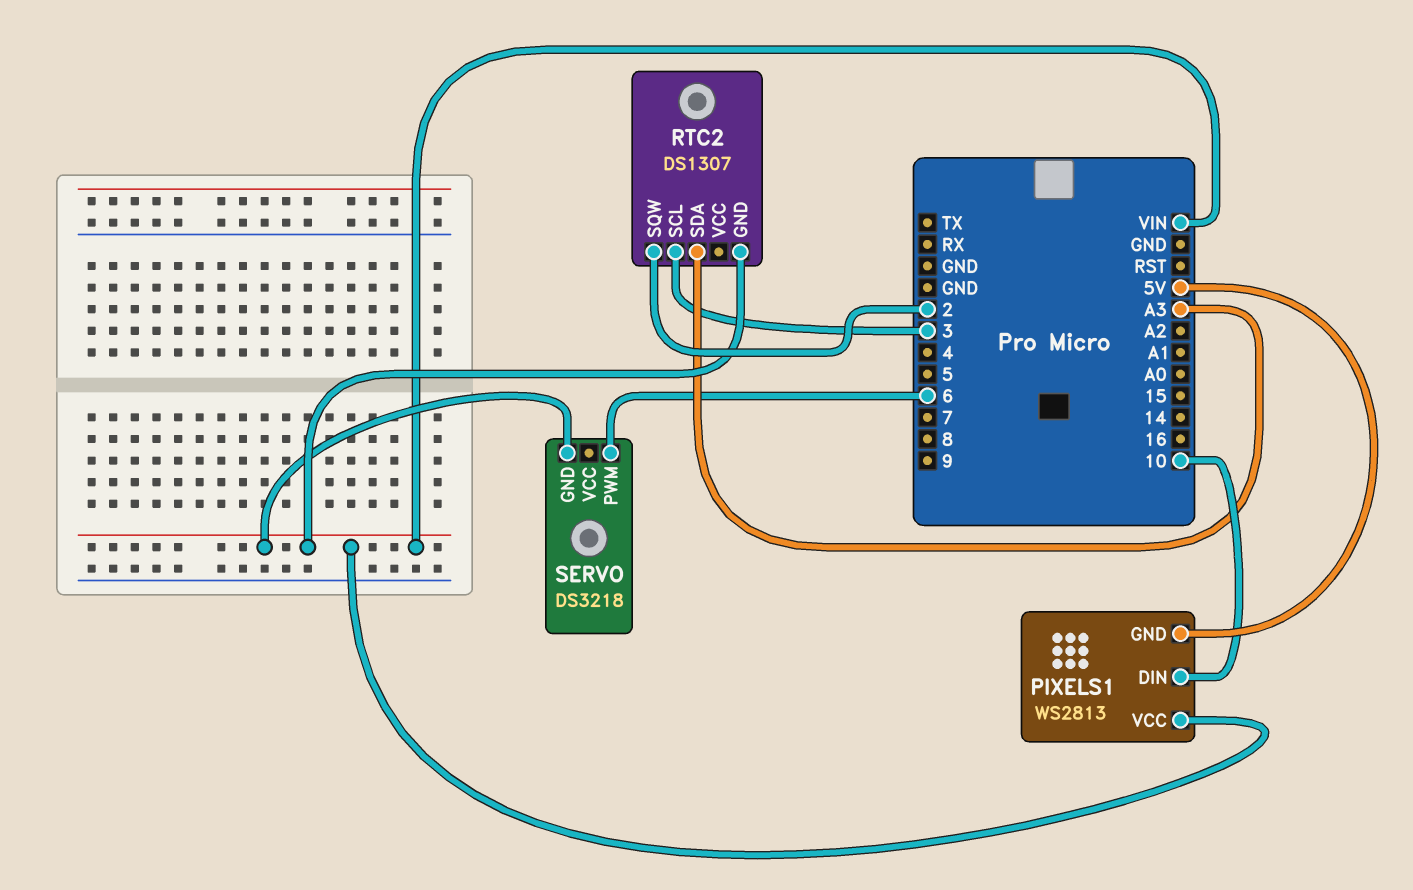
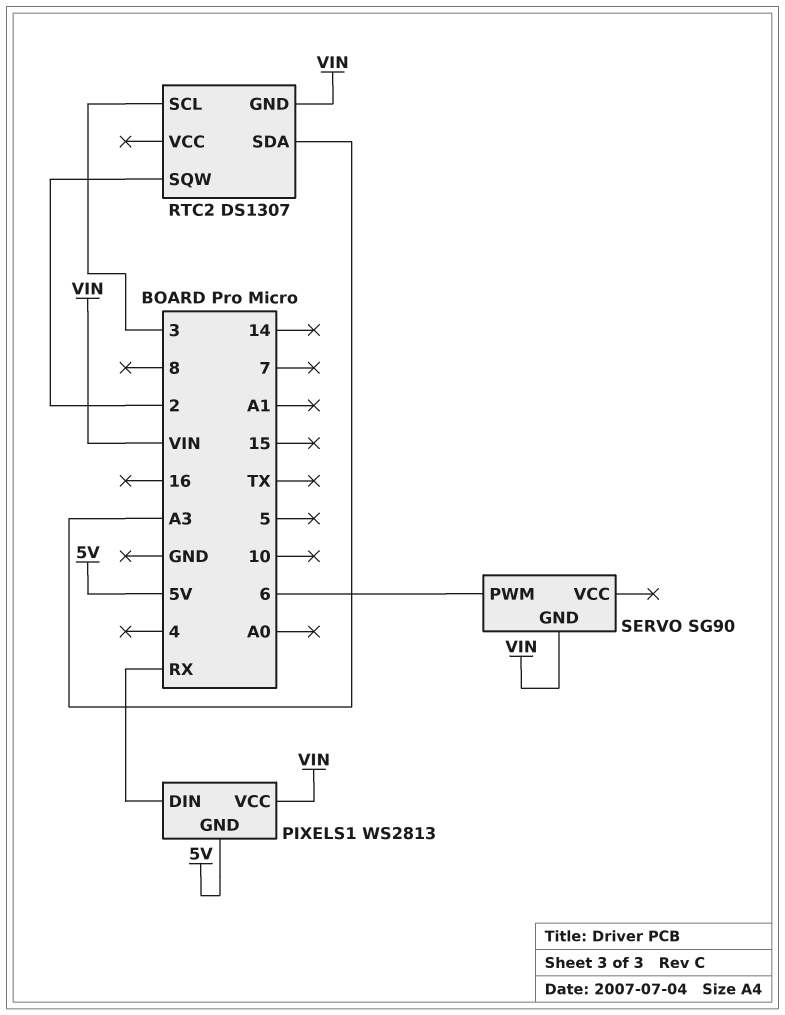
PIXELS1 pin DIN: 10 -> RX
SERVO: DS3218 -> SG90

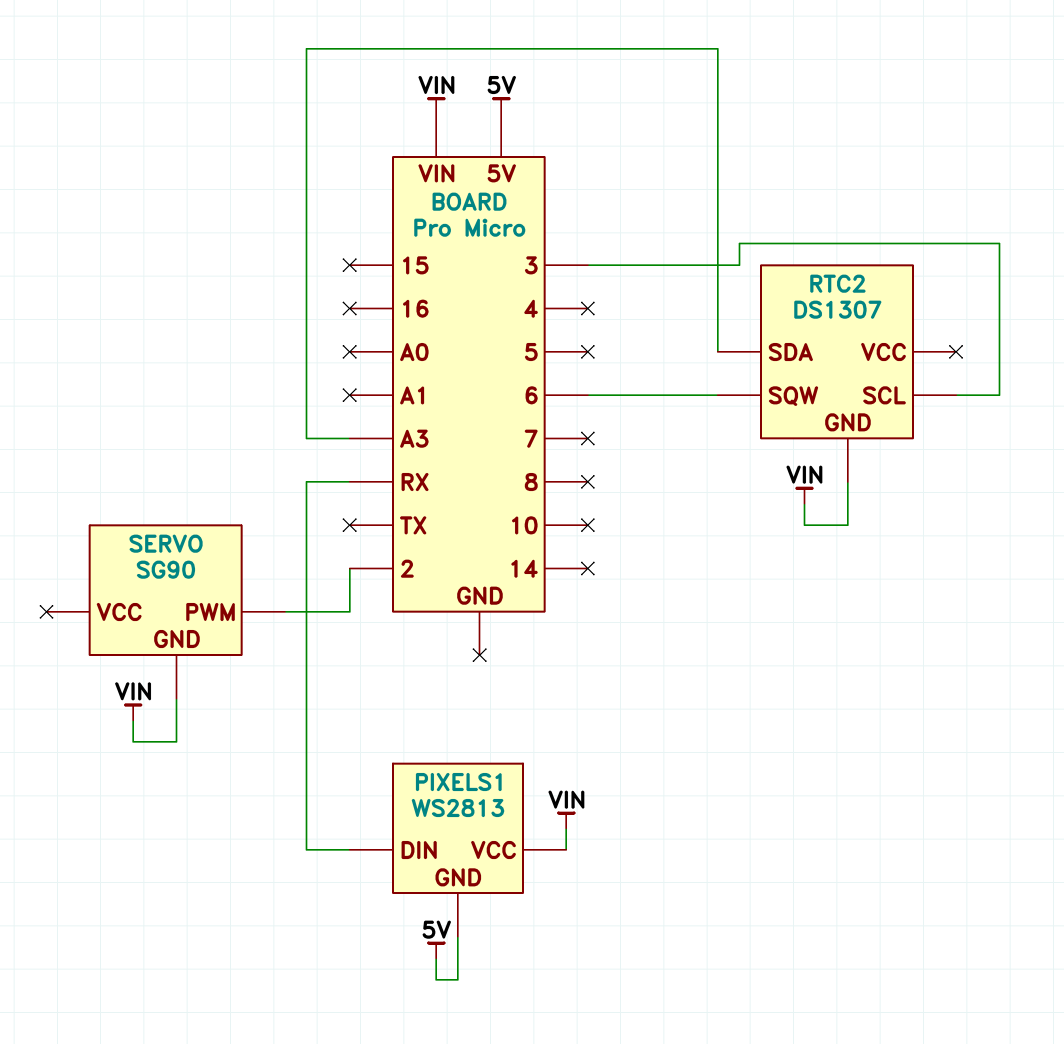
RTC2 pin SQW: 2 -> 6
SERVO pin PWM: 6 -> 2

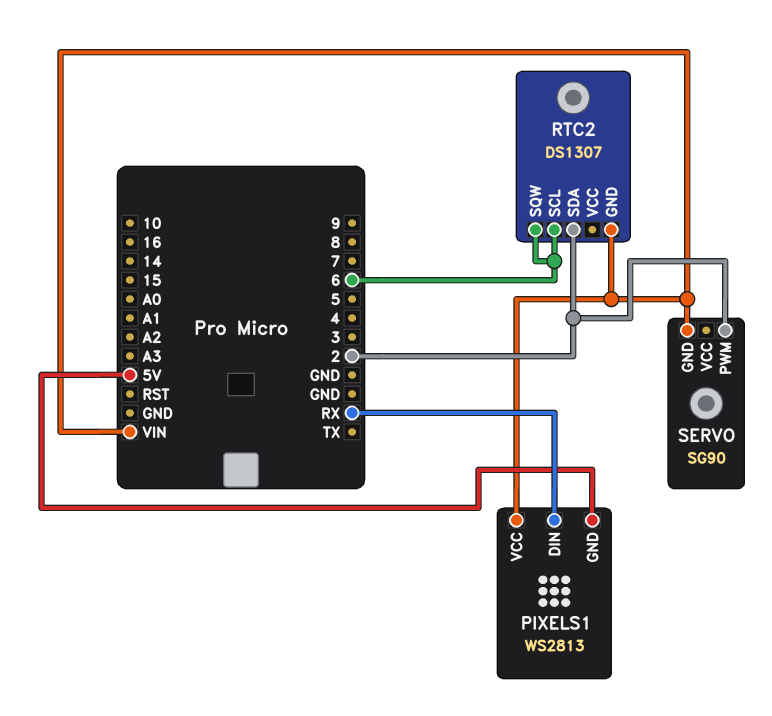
RTC2 pin SCL: 3 -> 6
RTC2 pin SDA: A3 -> 2

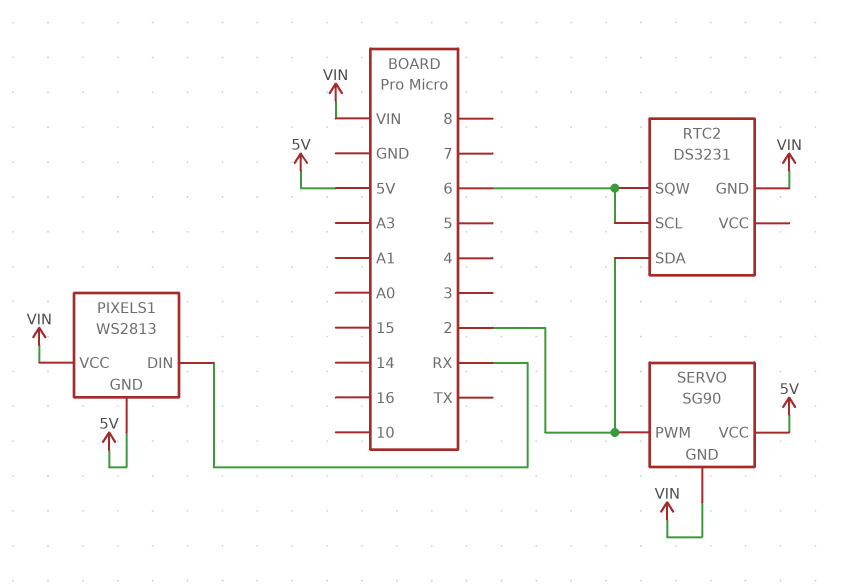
RTC2: DS1307 -> DS3231
SERVO pin VCC: none -> 5V

